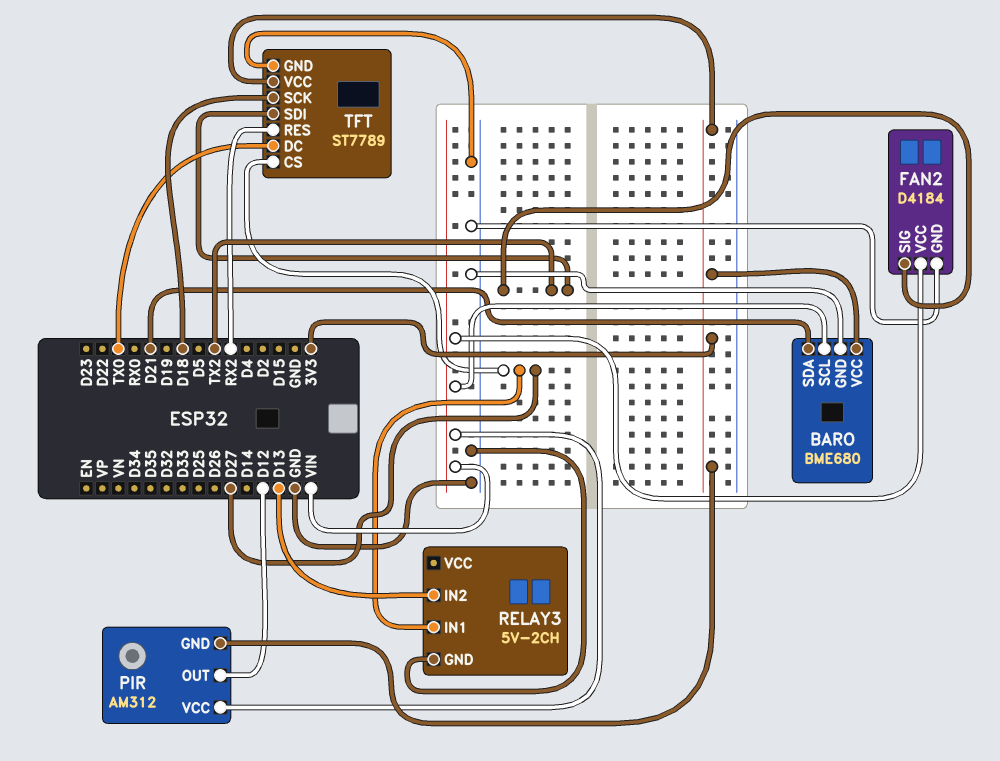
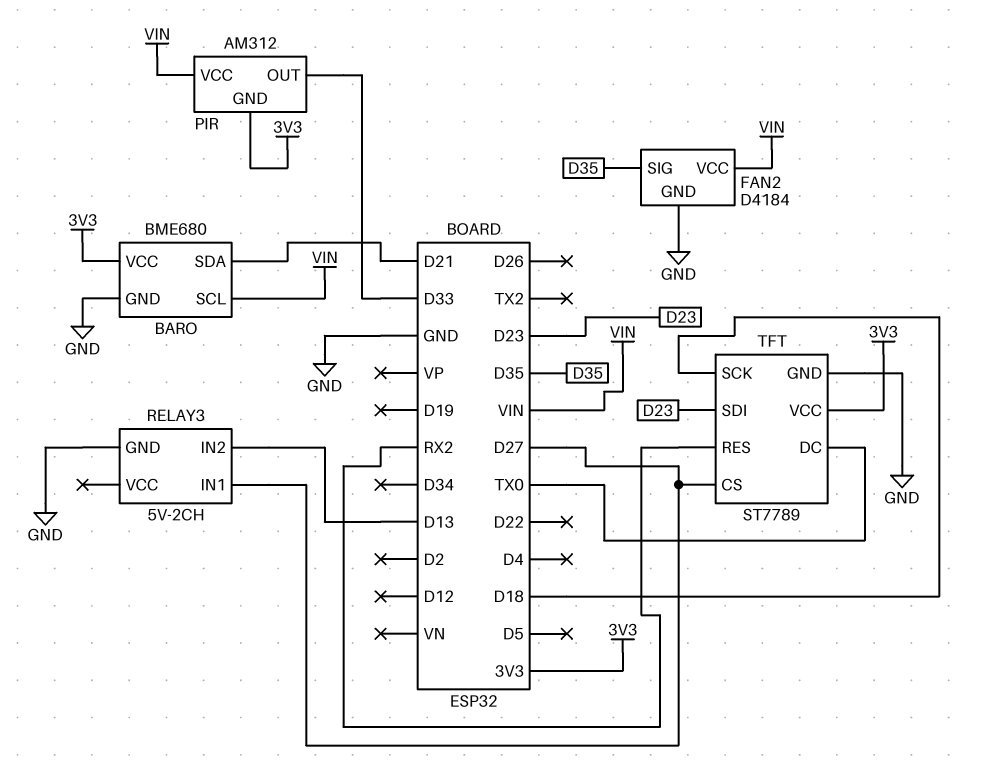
FAN2 pin SIG: TX2 -> D35
PIR pin OUT: D12 -> D33
TFT pin SDI: TX2 -> D23

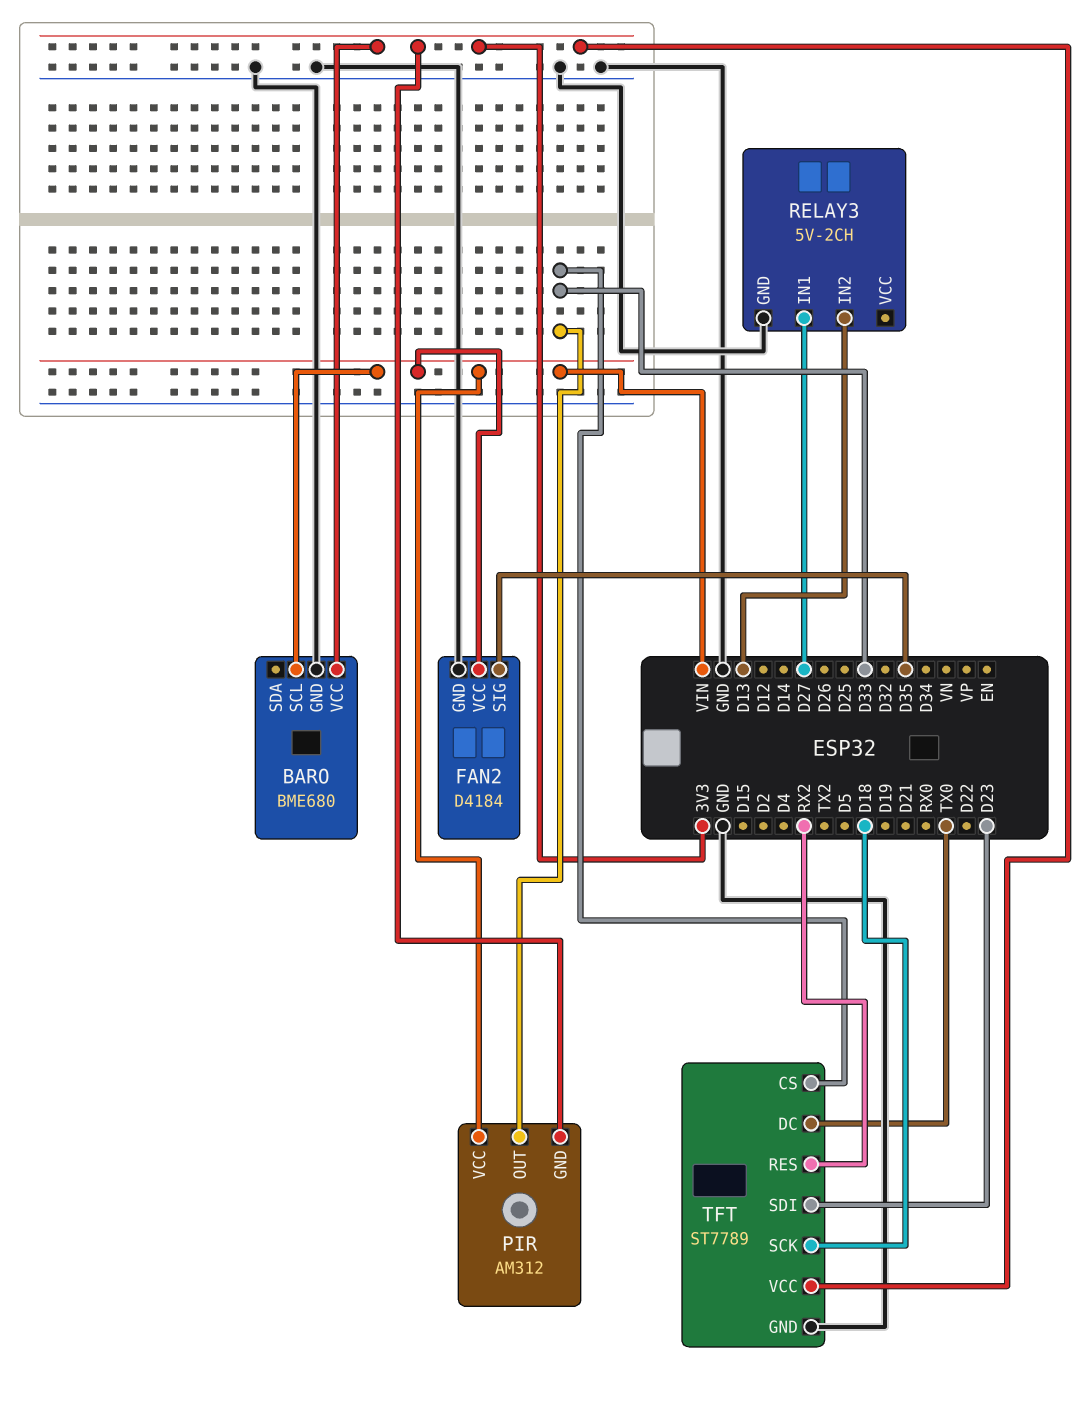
BARO pin SDA: D21 -> none
TFT pin CS: D27 -> D33

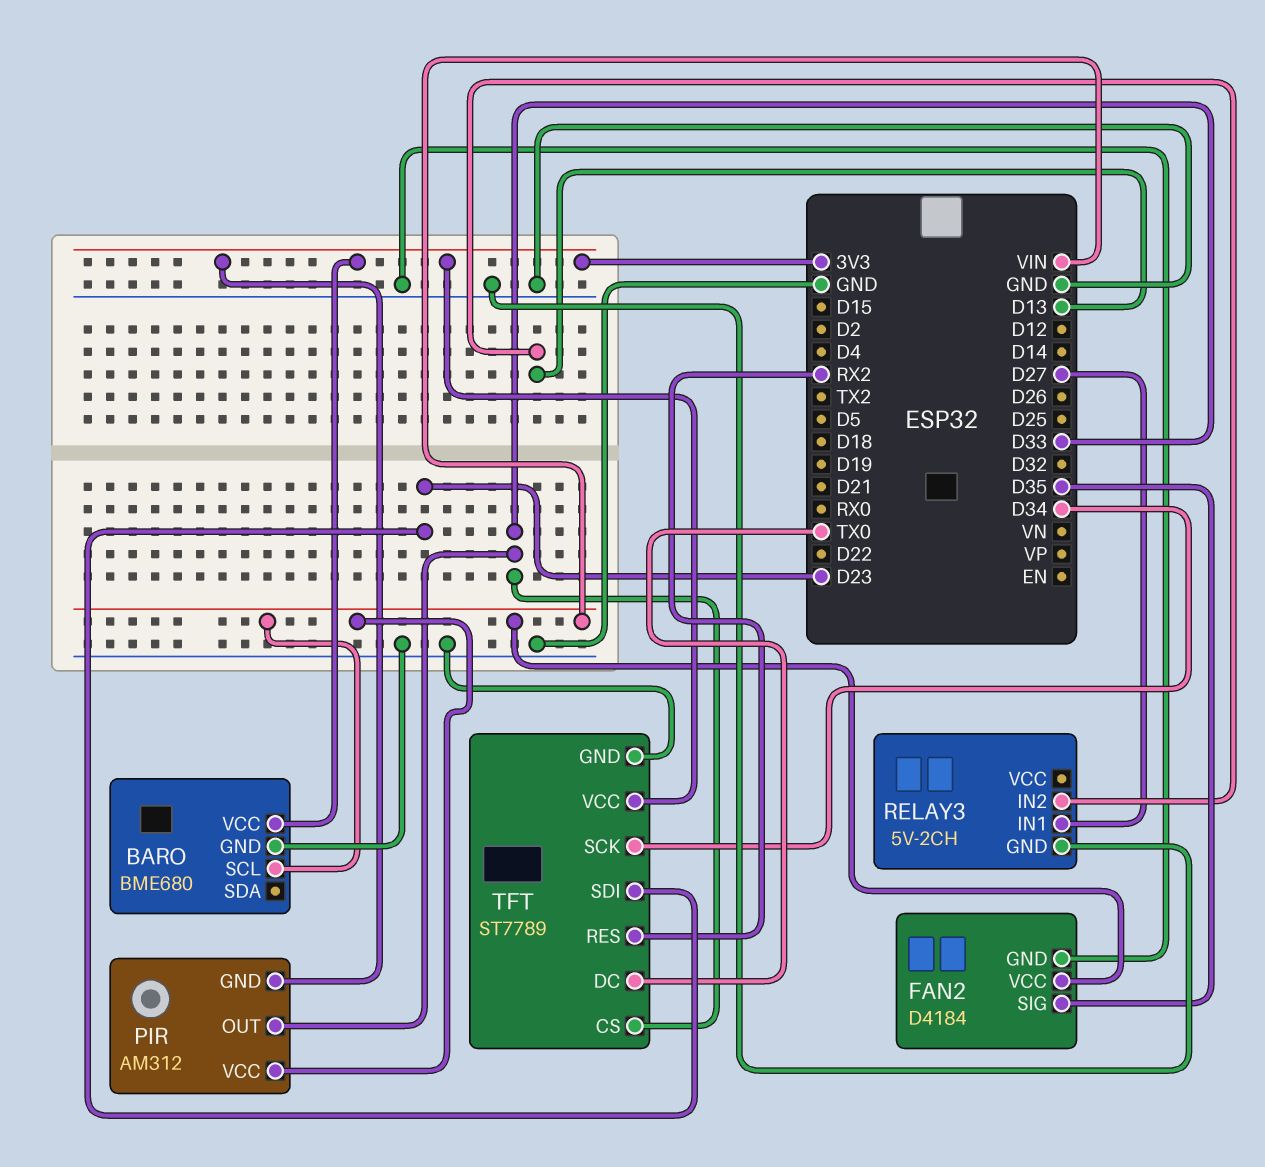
TFT pin SCK: D18 -> D34

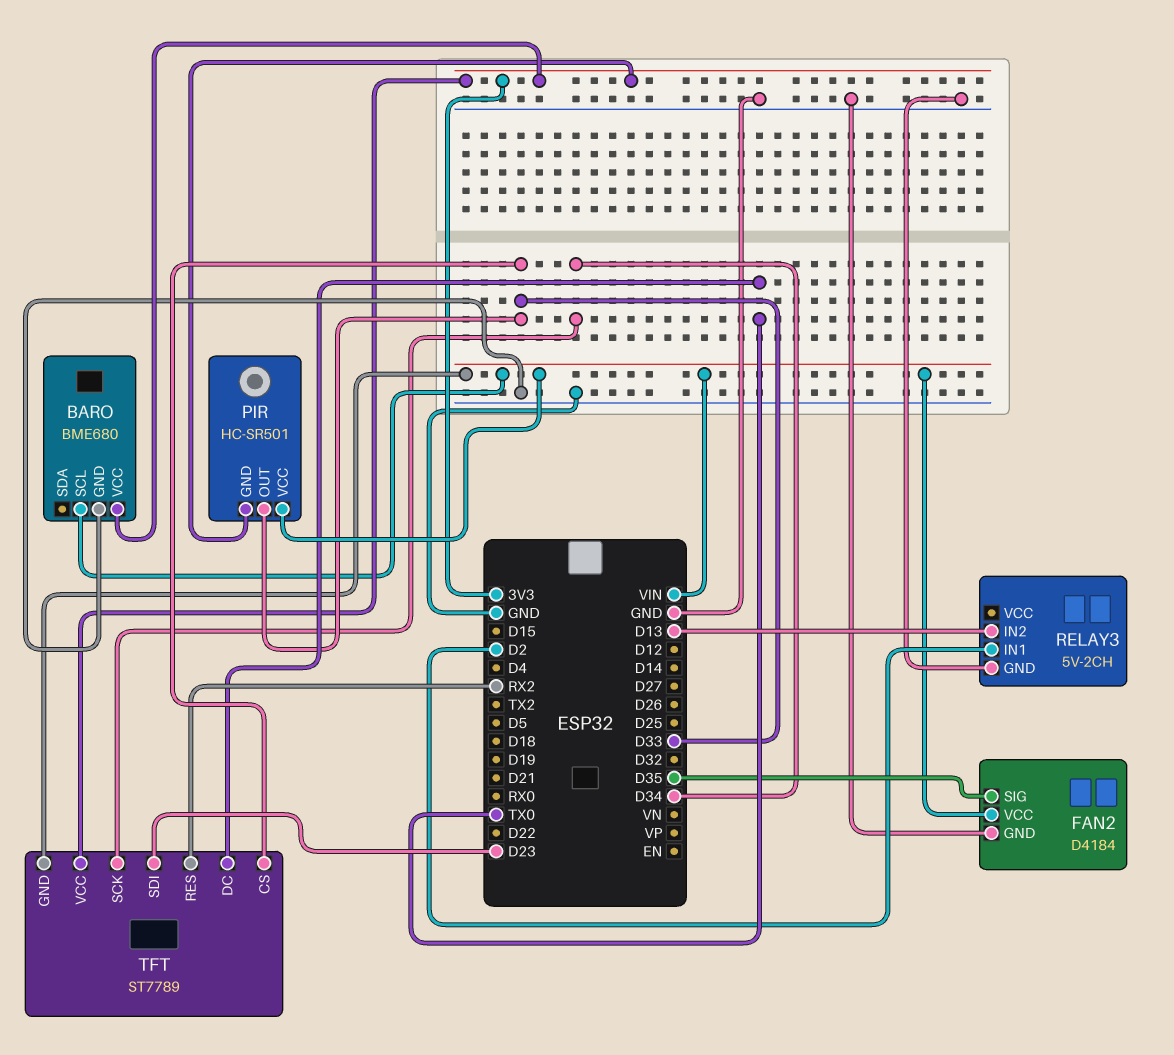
PIR: AM312 -> HC-SR501
RELAY3 pin IN1: D27 -> D2
TFT pin GND: GND -> VIN

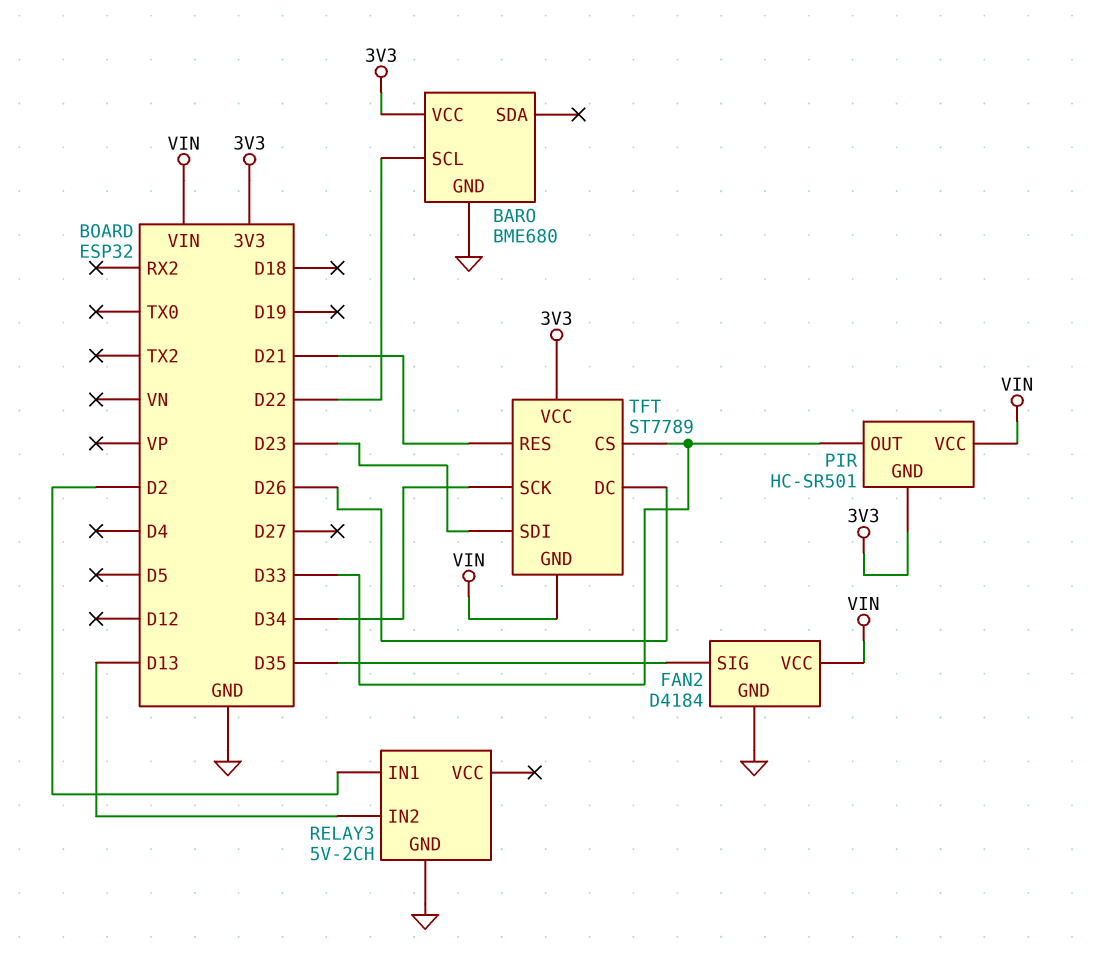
BARO pin SCL: VIN -> D22
TFT pin DC: TX0 -> D26
TFT pin RES: RX2 -> D21

